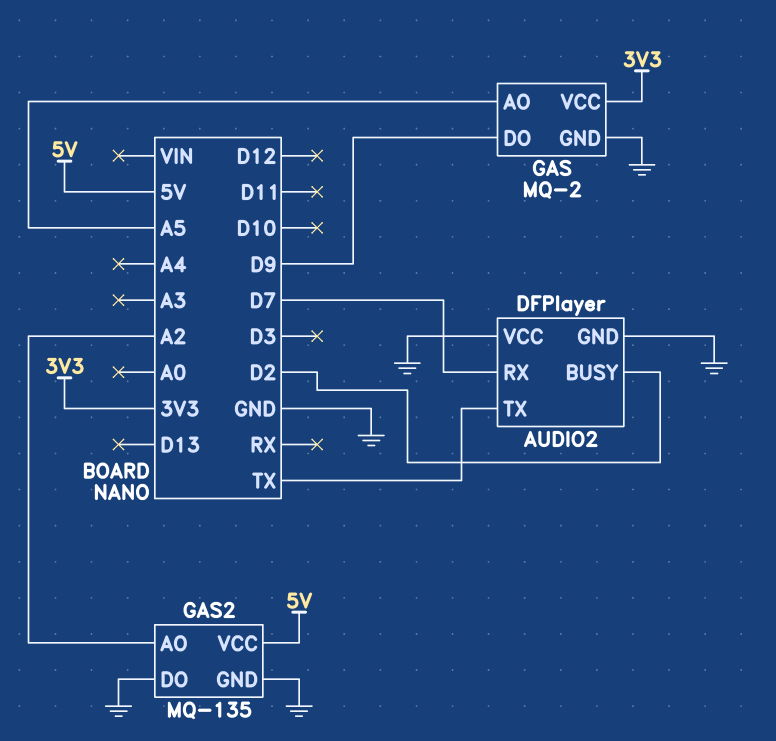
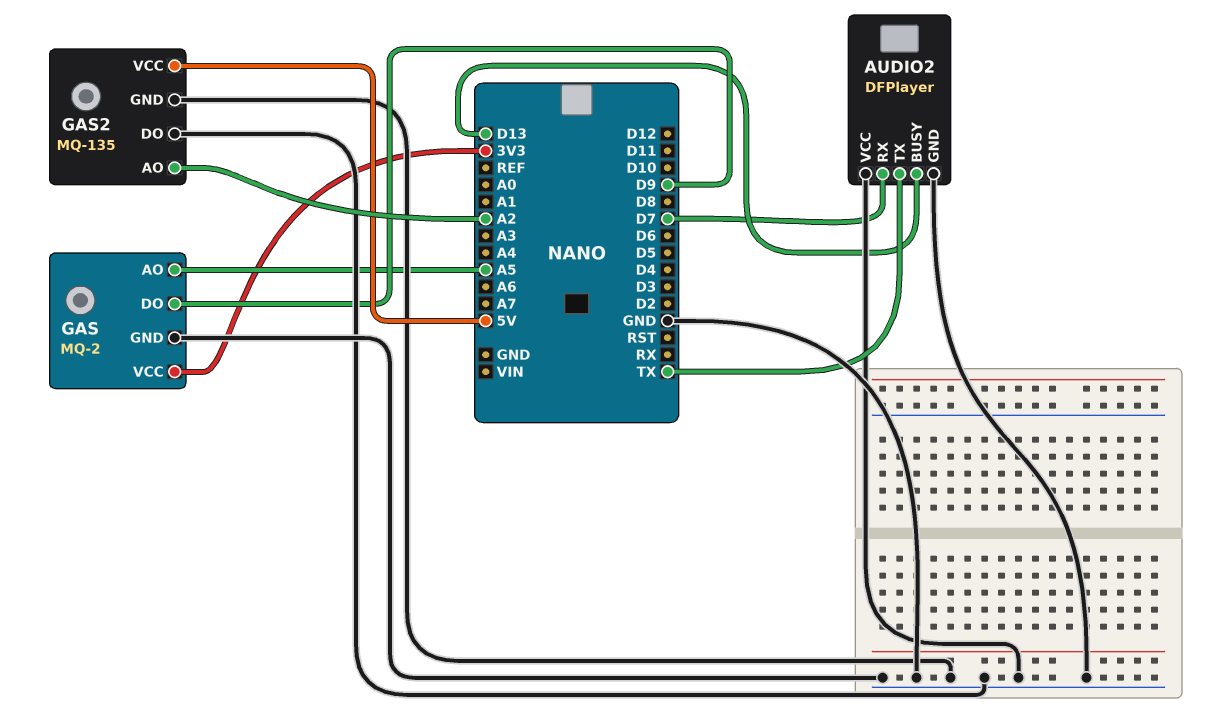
AUDIO2 pin BUSY: D2 -> D13

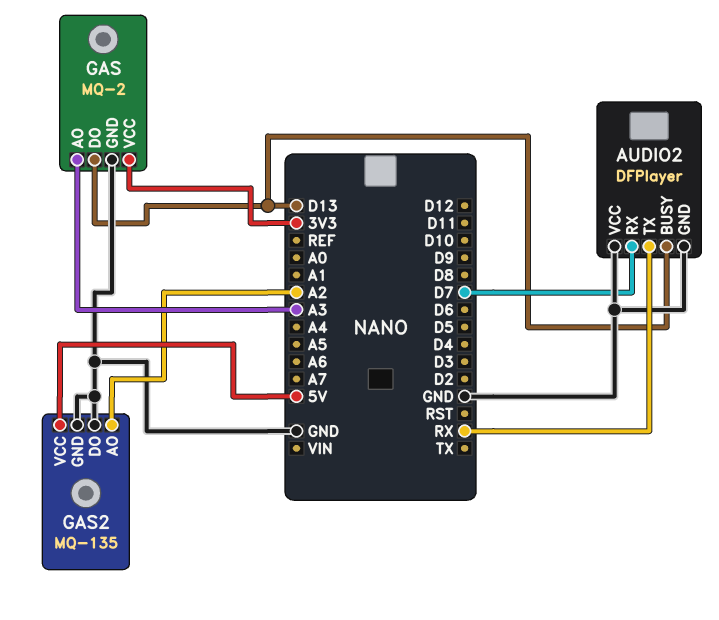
AUDIO2 pin TX: TX -> RX
GAS pin AO: A5 -> A3
GAS pin DO: D9 -> D13

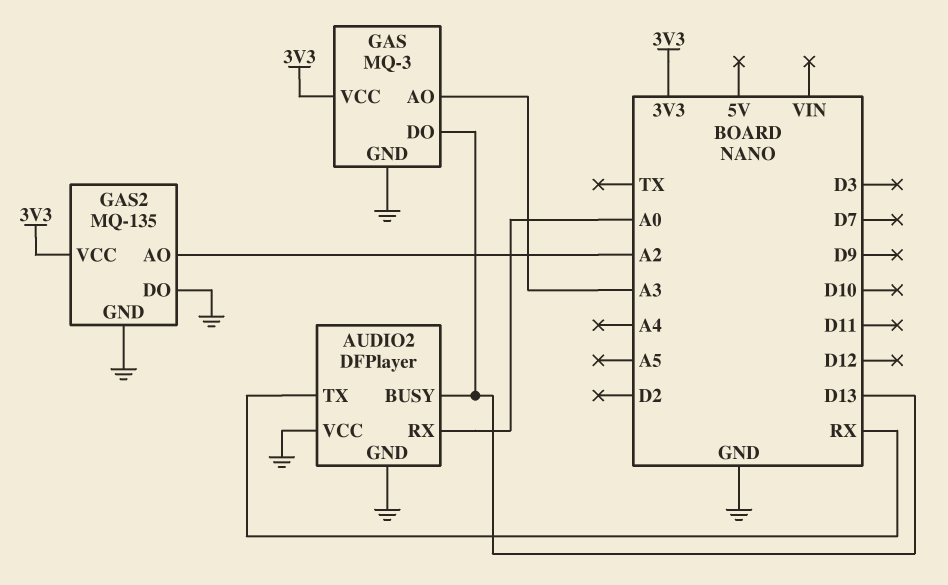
AUDIO2 pin RX: D7 -> A0
GAS: MQ-2 -> MQ-3
GAS2 pin VCC: 5V -> 3V3

